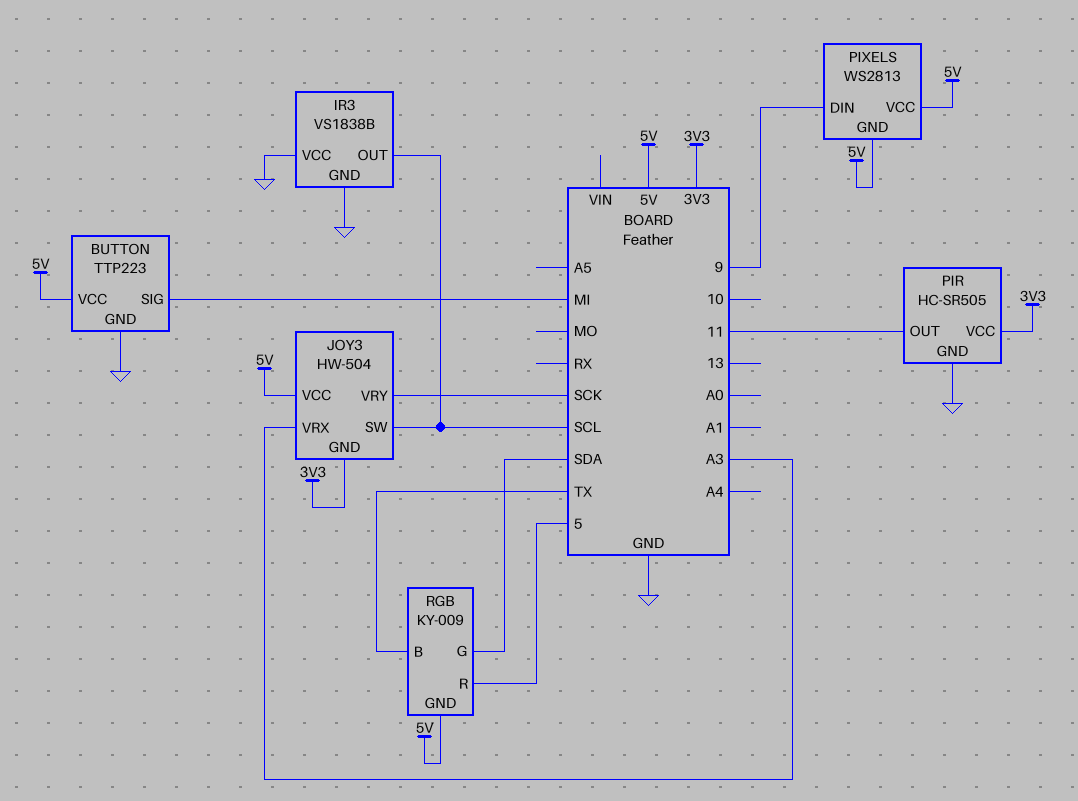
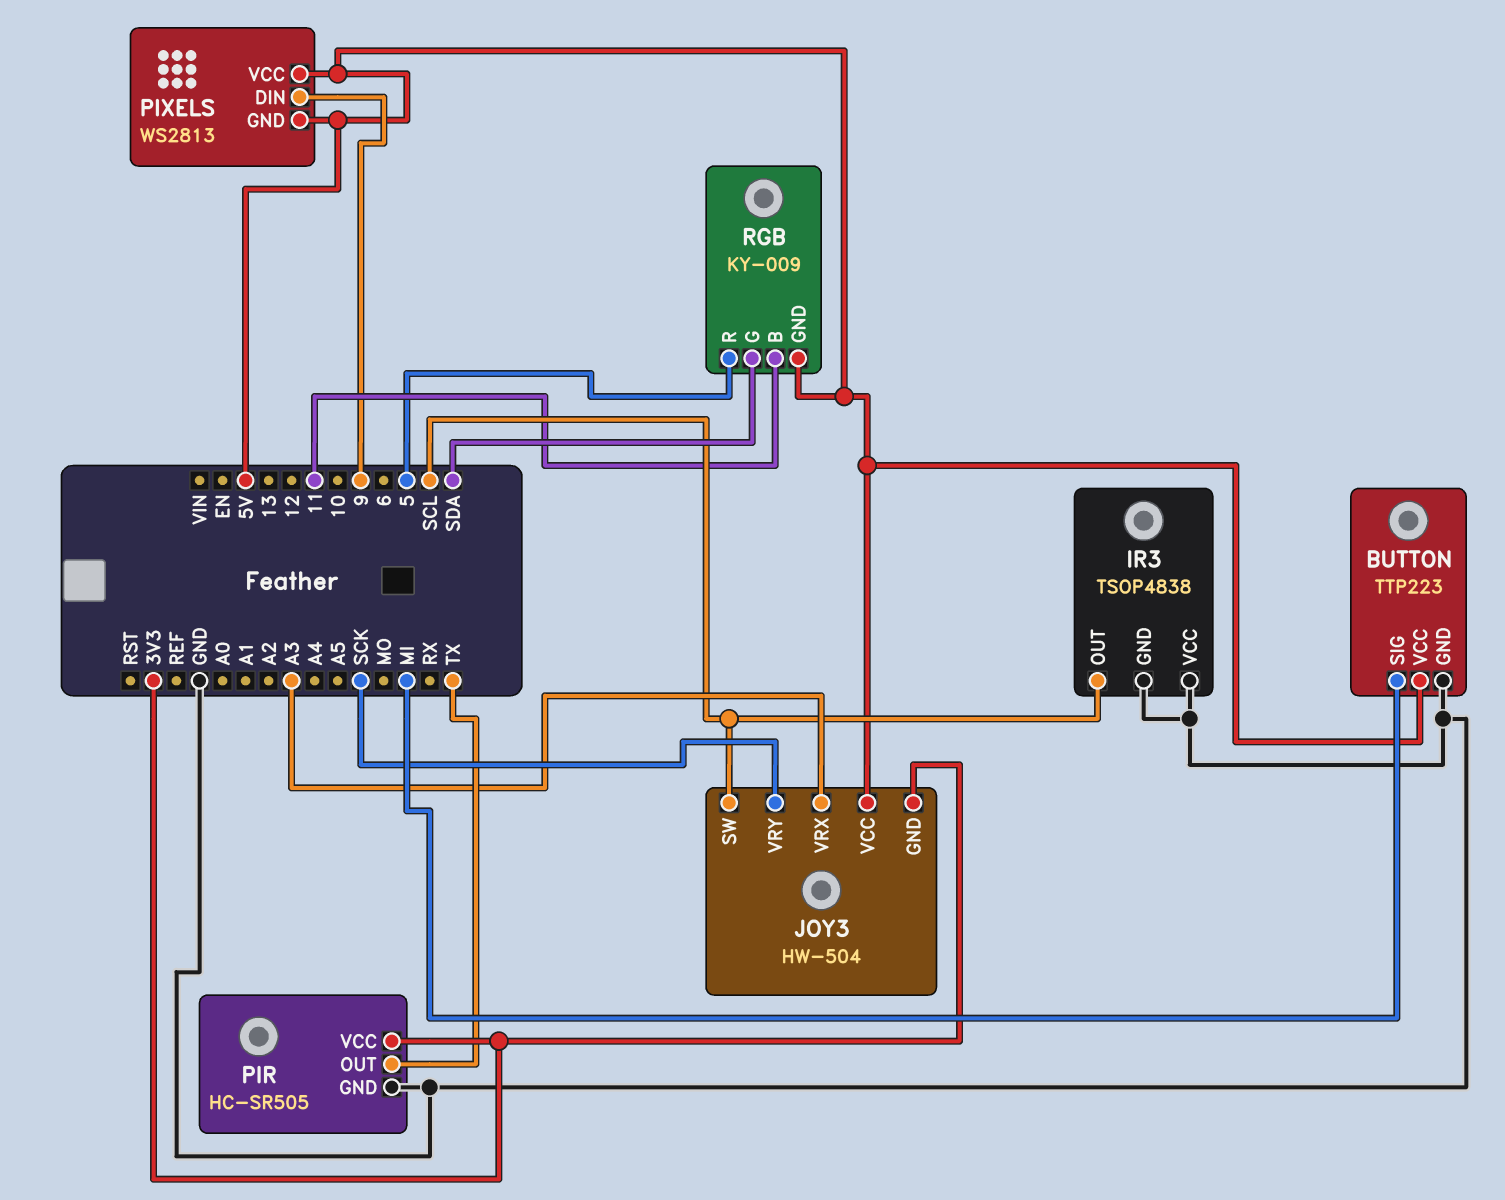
IR3: VS1838B -> TSOP4838
PIR pin OUT: 11 -> TX
RGB pin B: TX -> 11

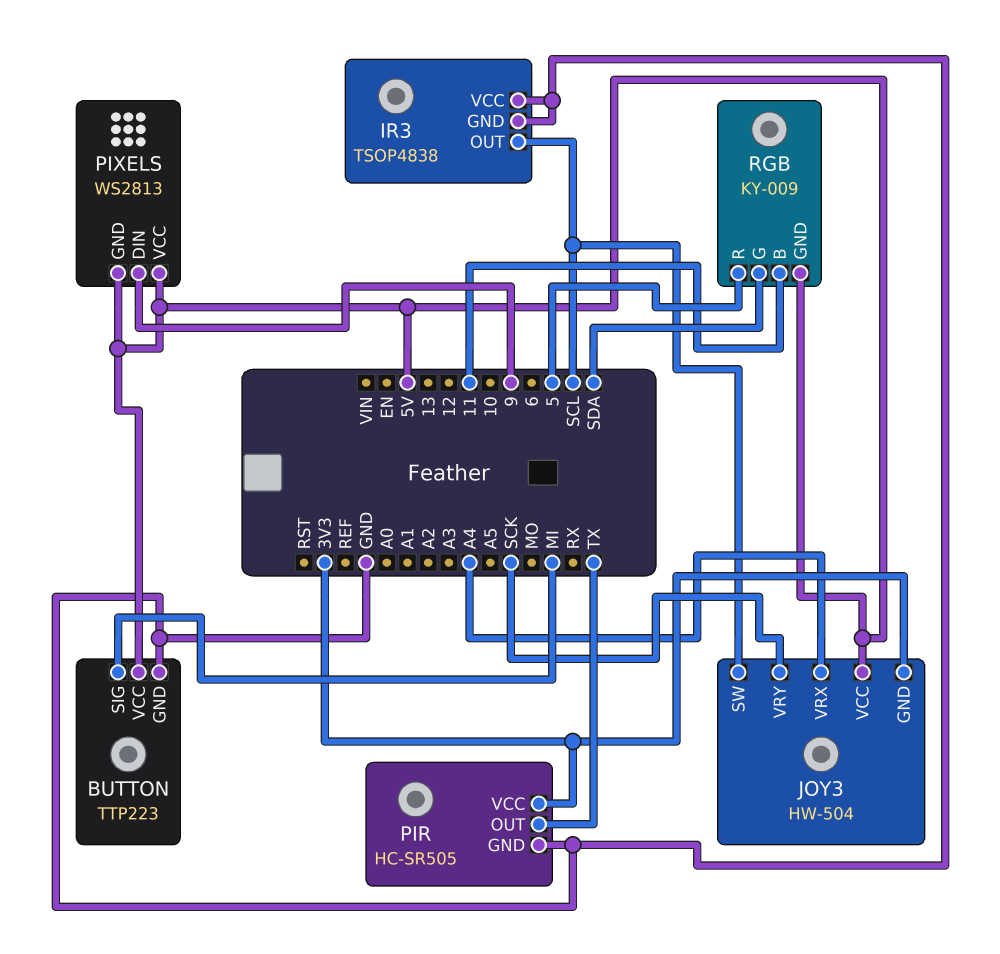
JOY3 pin VRX: A3 -> A4

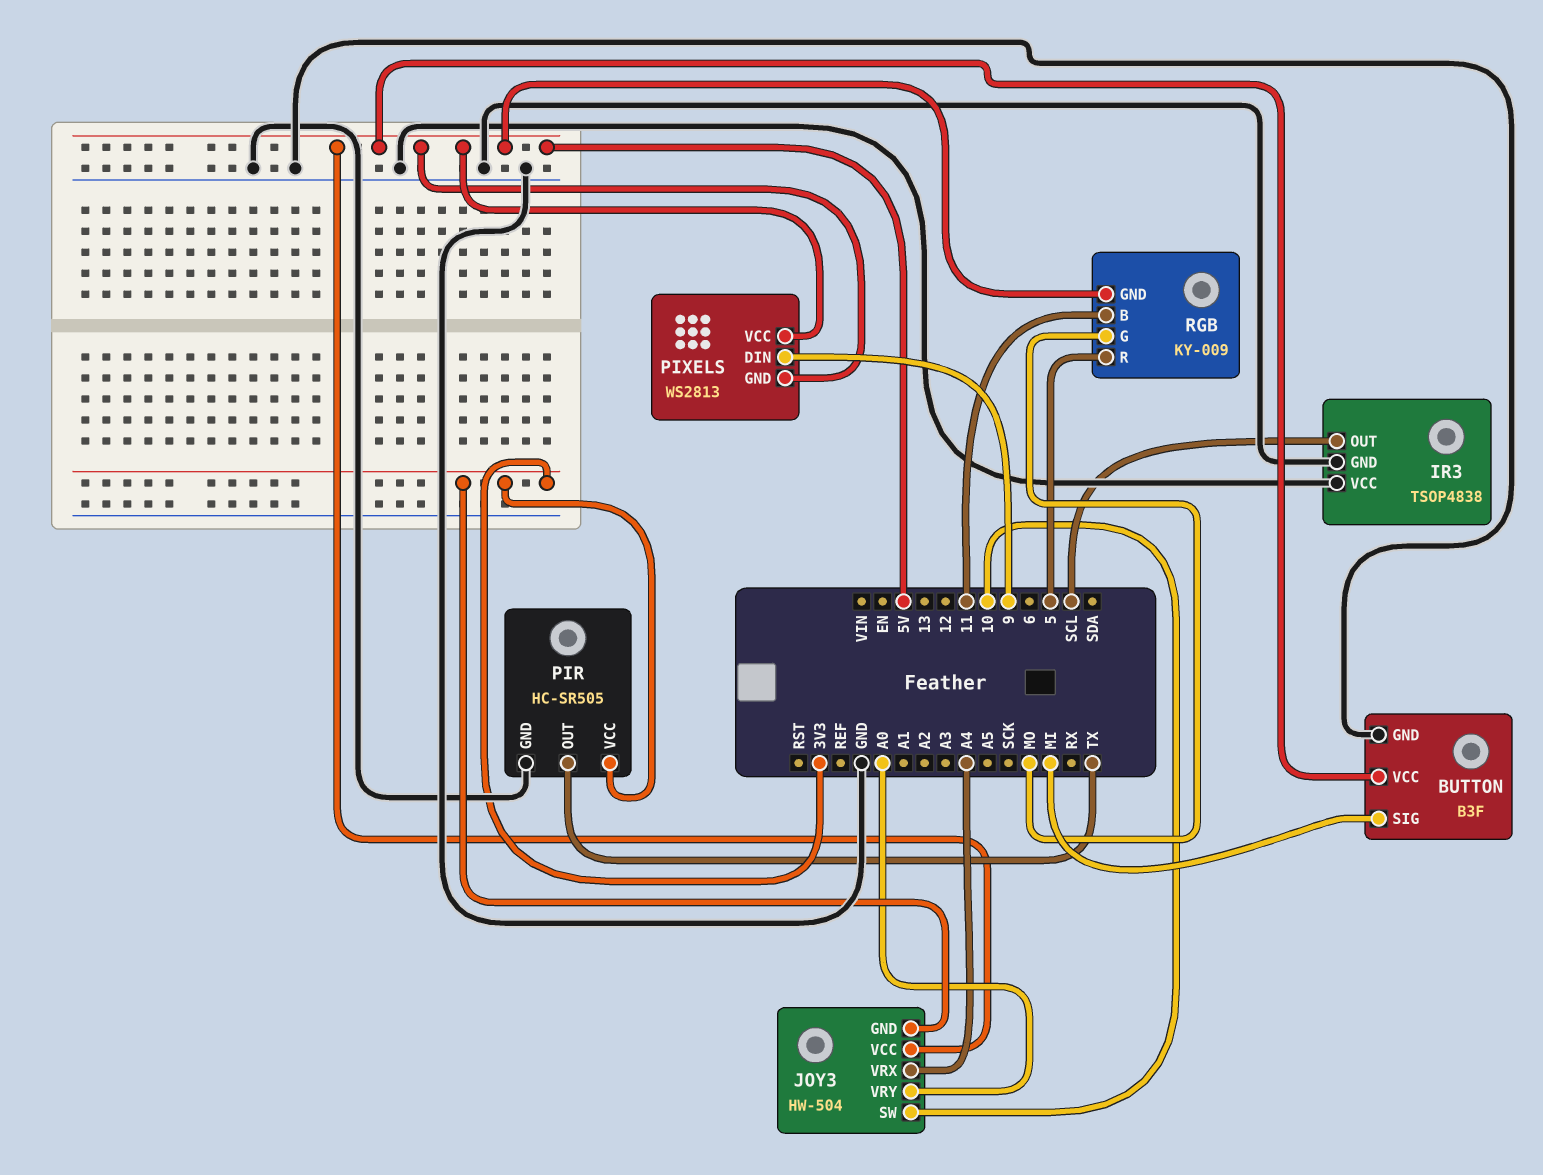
BUTTON: TTP223 -> B3F
JOY3 pin SW: SCL -> 10
JOY3 pin VRY: SCK -> A0
RGB pin G: SDA -> MO

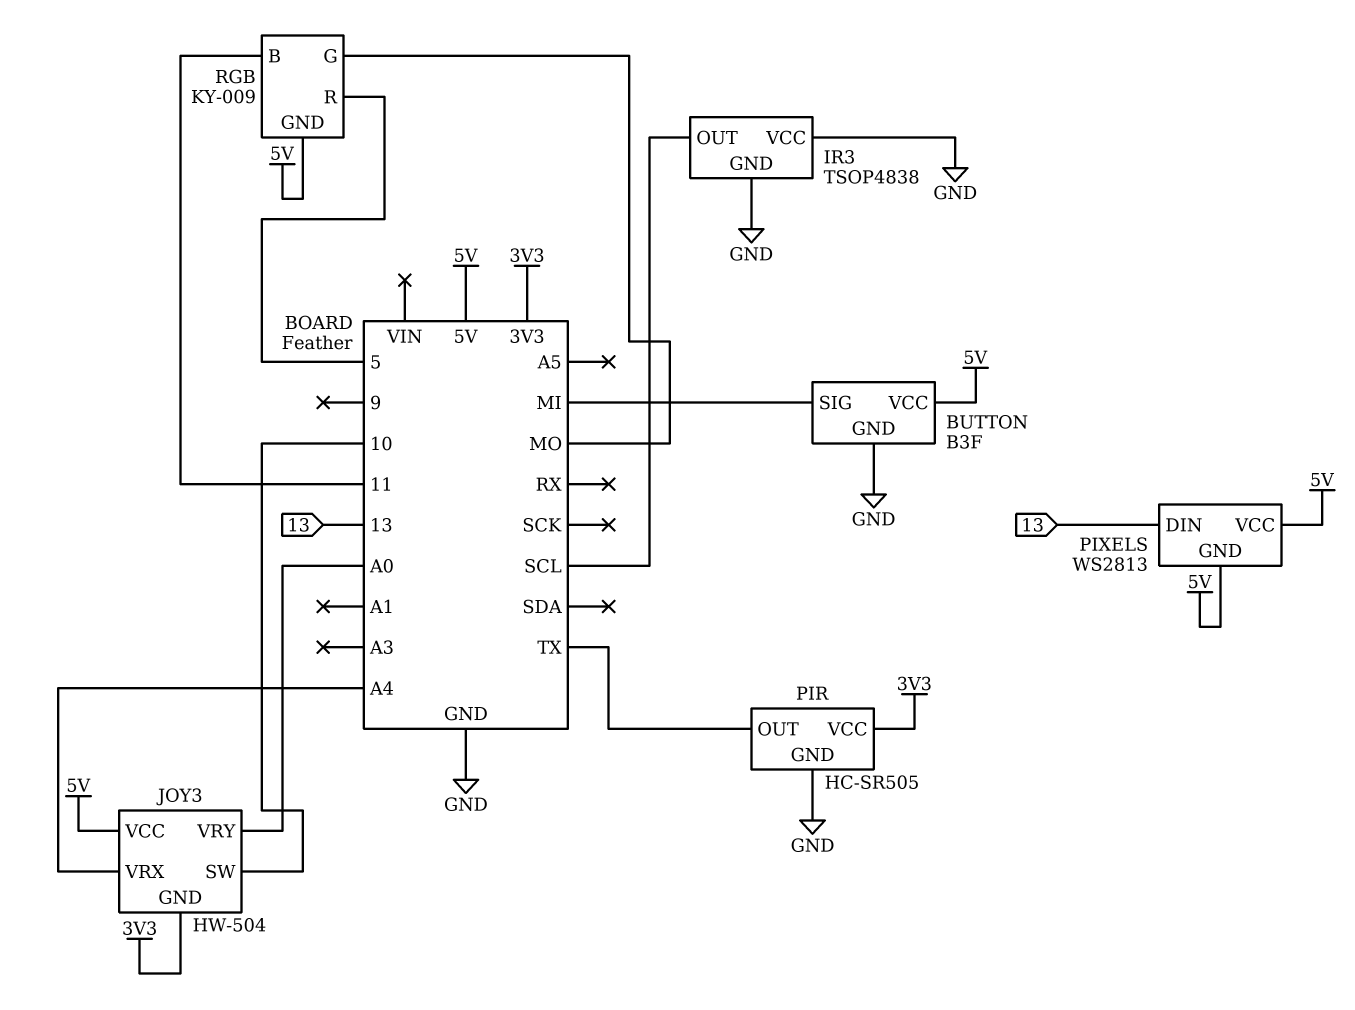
PIXELS pin DIN: 9 -> 13

